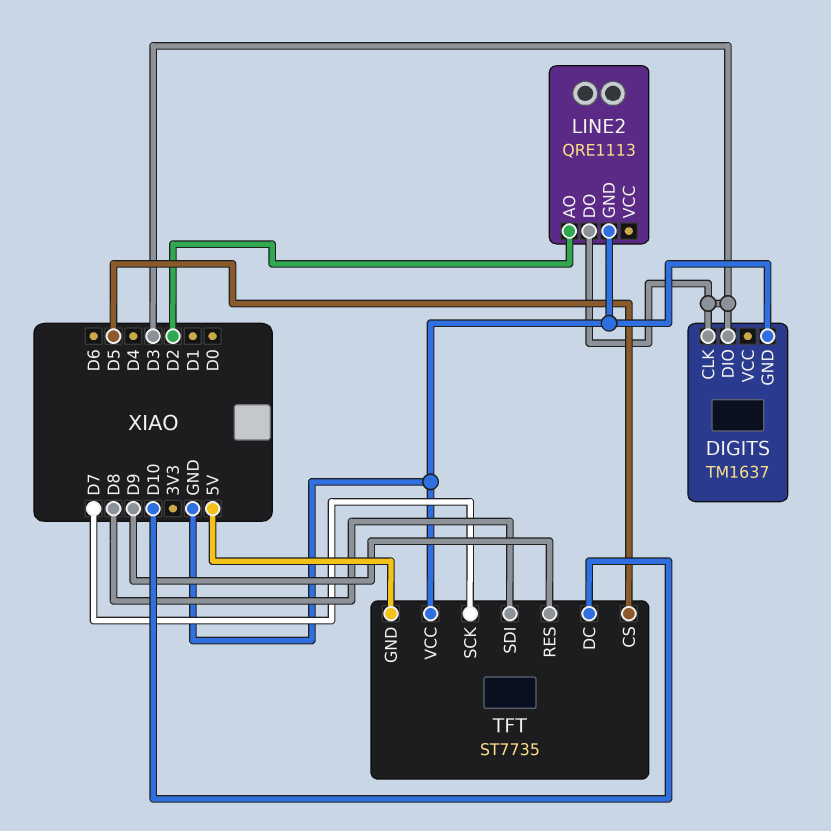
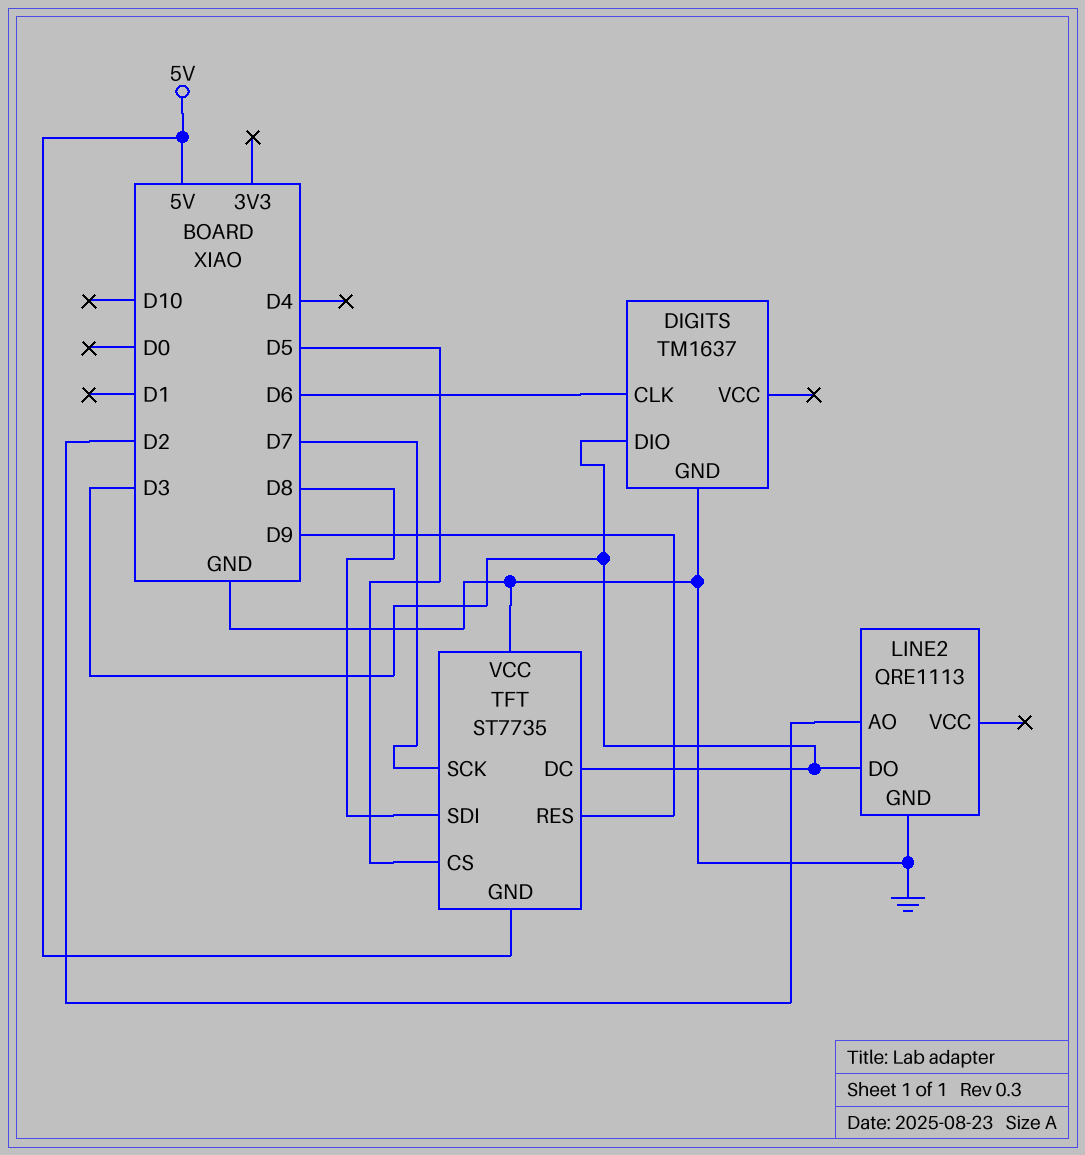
DIGITS pin CLK: D3 -> D6
TFT pin DC: D10 -> D3

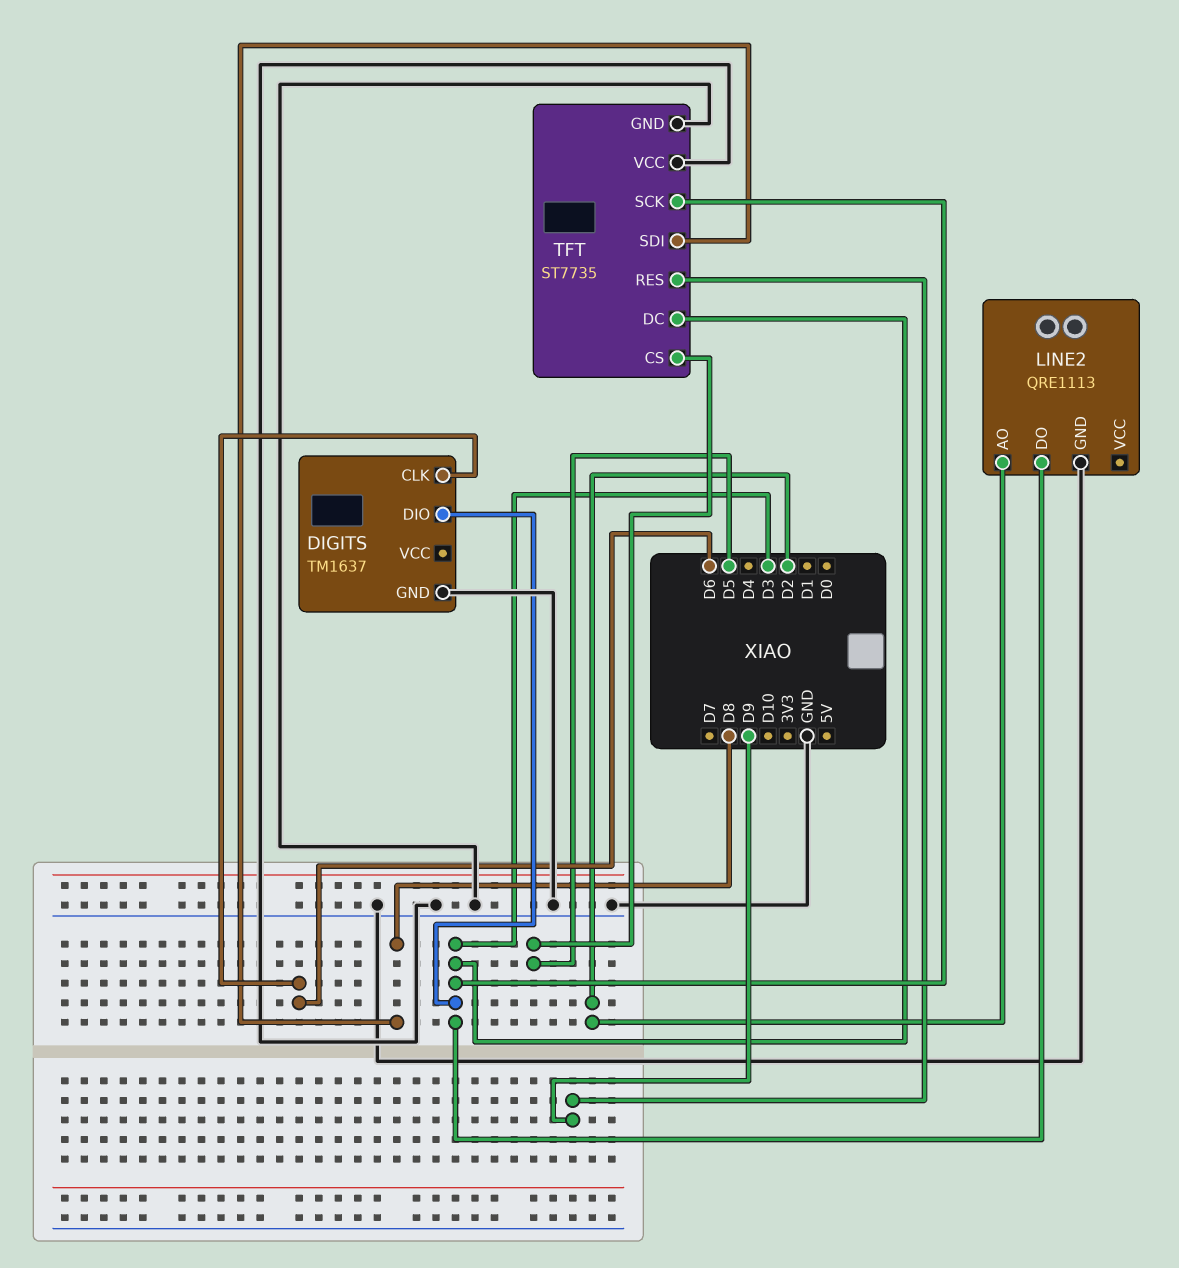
TFT pin GND: 5V -> GND
TFT pin SCK: D7 -> D3

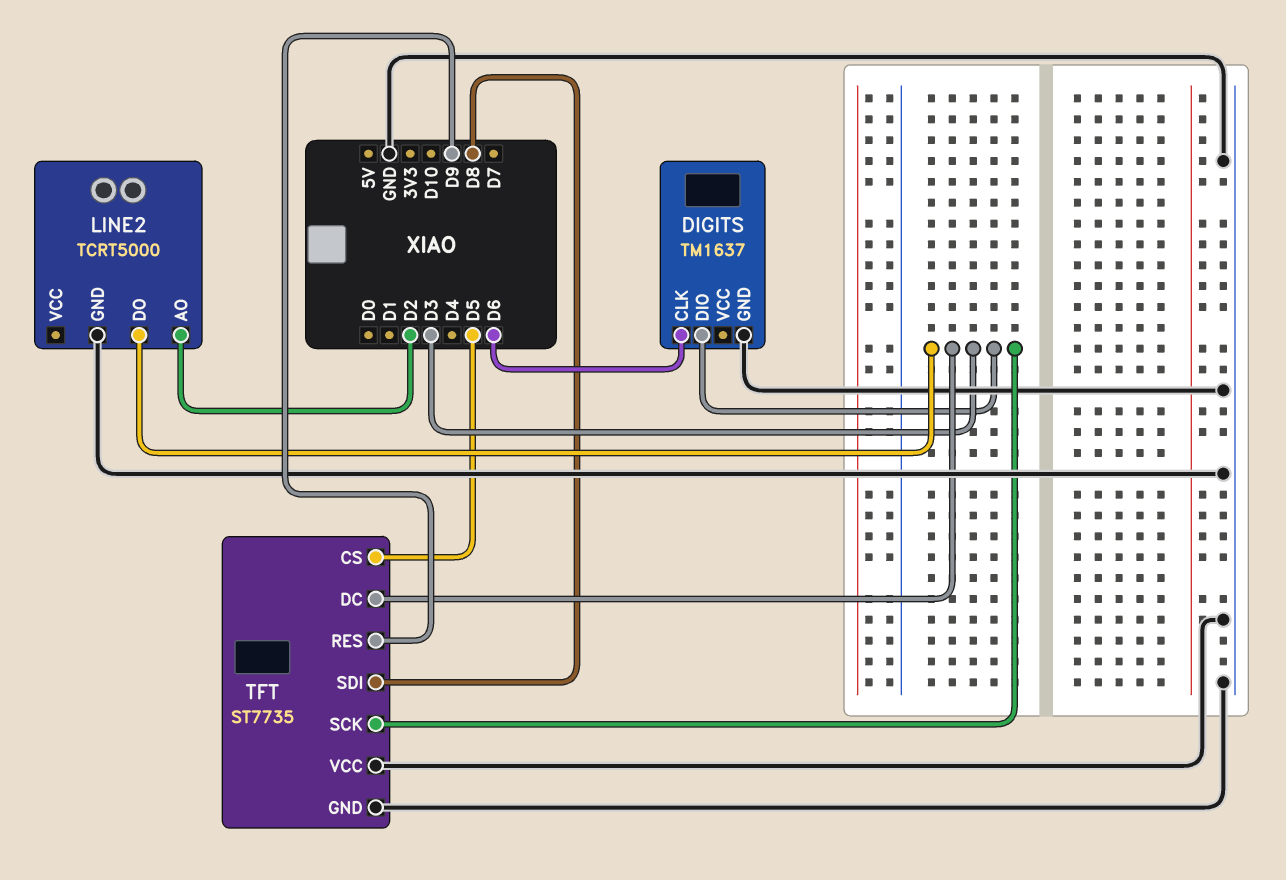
LINE2: QRE1113 -> TCRT5000

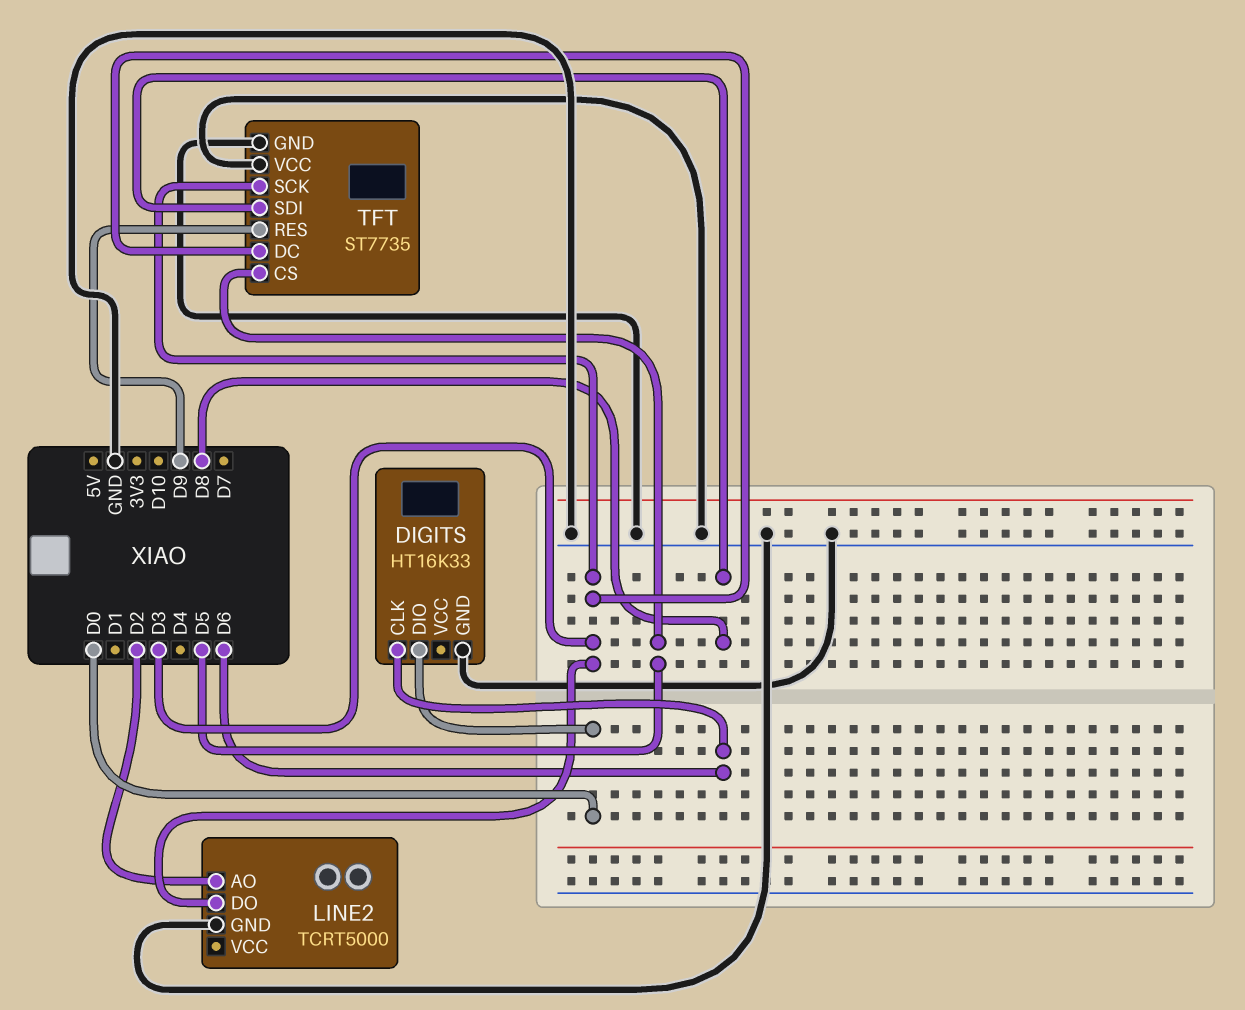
DIGITS: TM1637 -> HT16K33
DIGITS pin DIO: D3 -> D0

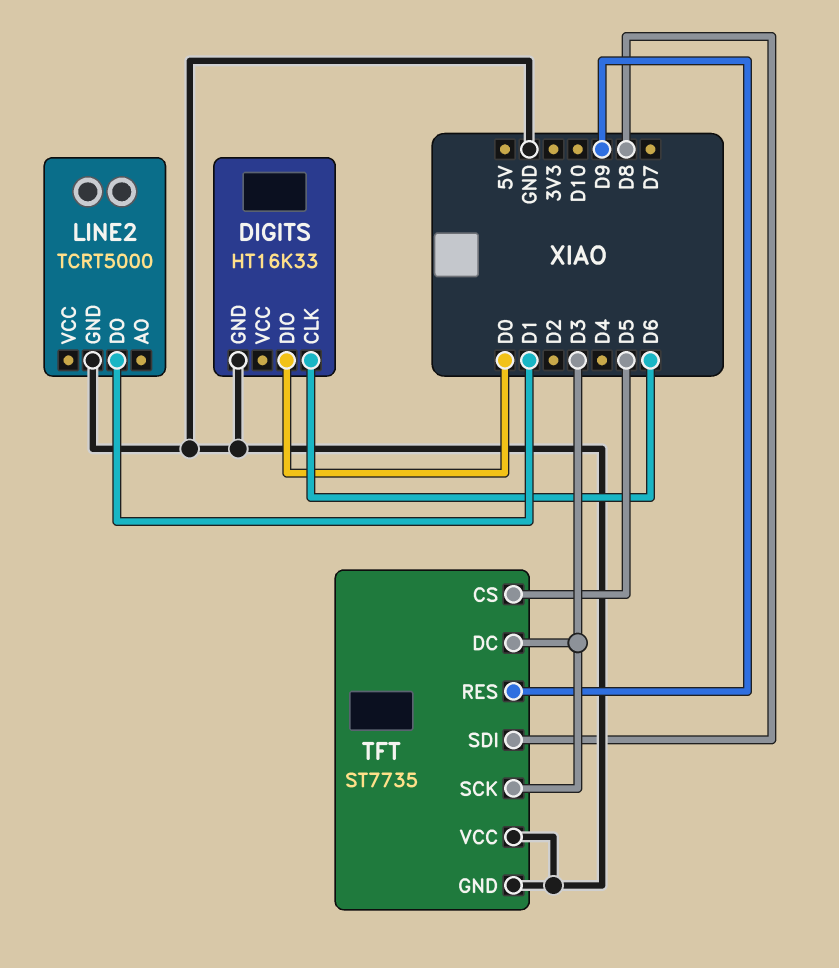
LINE2 pin AO: D2 -> none
LINE2 pin DO: D3 -> D1

